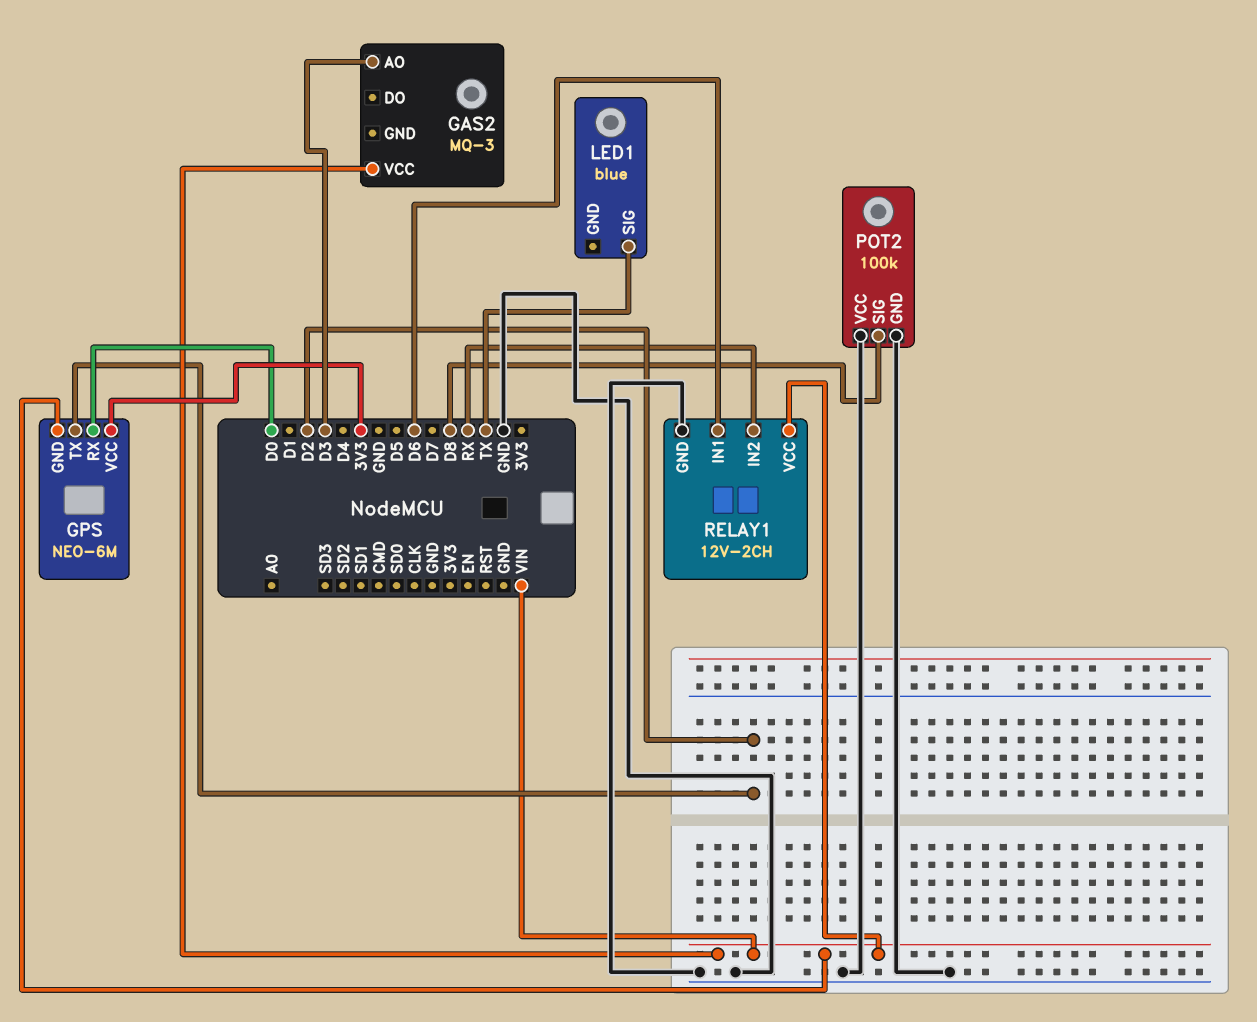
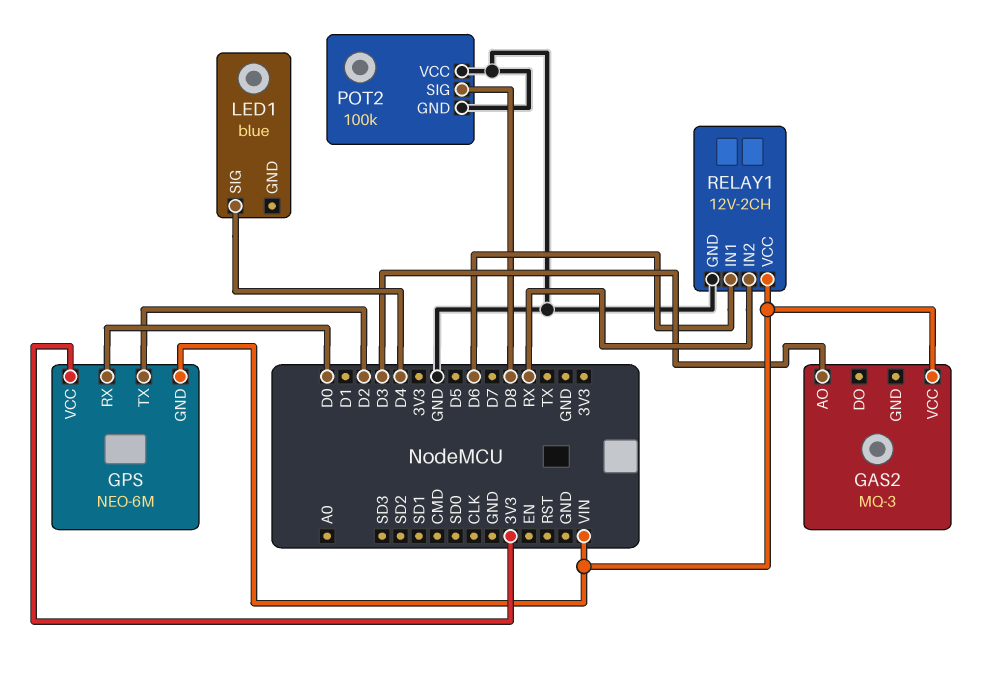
LED1 pin SIG: TX -> D4

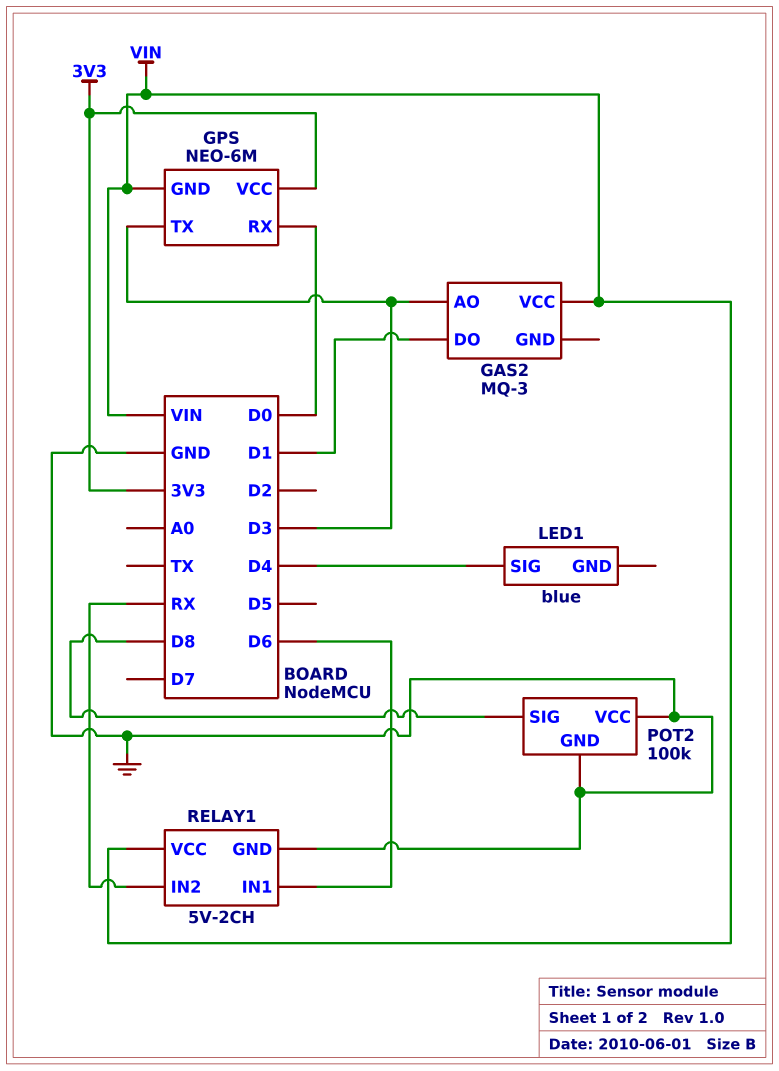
GAS2 pin DO: none -> D1
GPS pin TX: D2 -> D3
RELAY1: 12V-2CH -> 5V-2CH

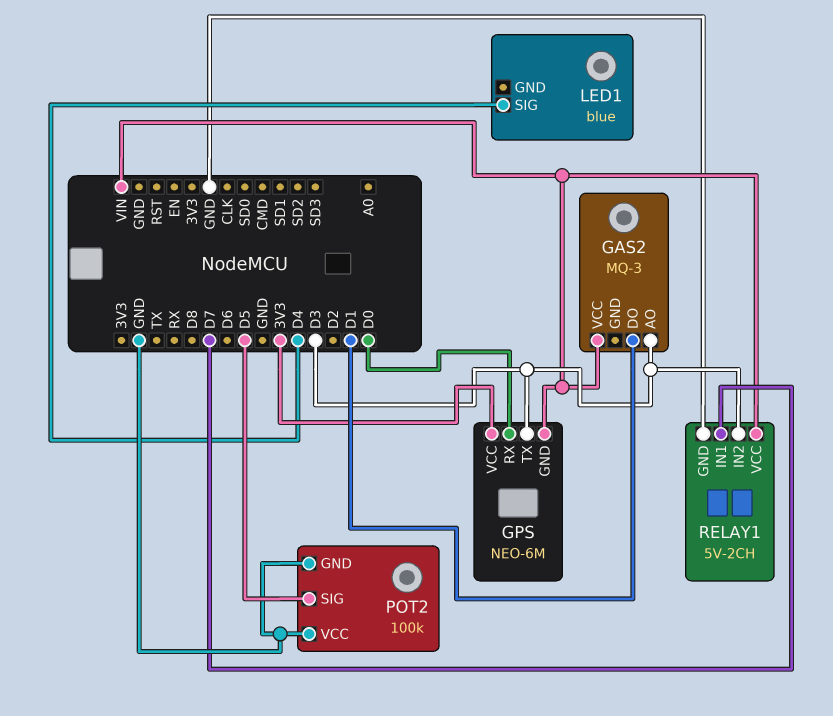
POT2 pin SIG: D8 -> D5
RELAY1 pin IN1: D6 -> D7
RELAY1 pin IN2: RX -> D3

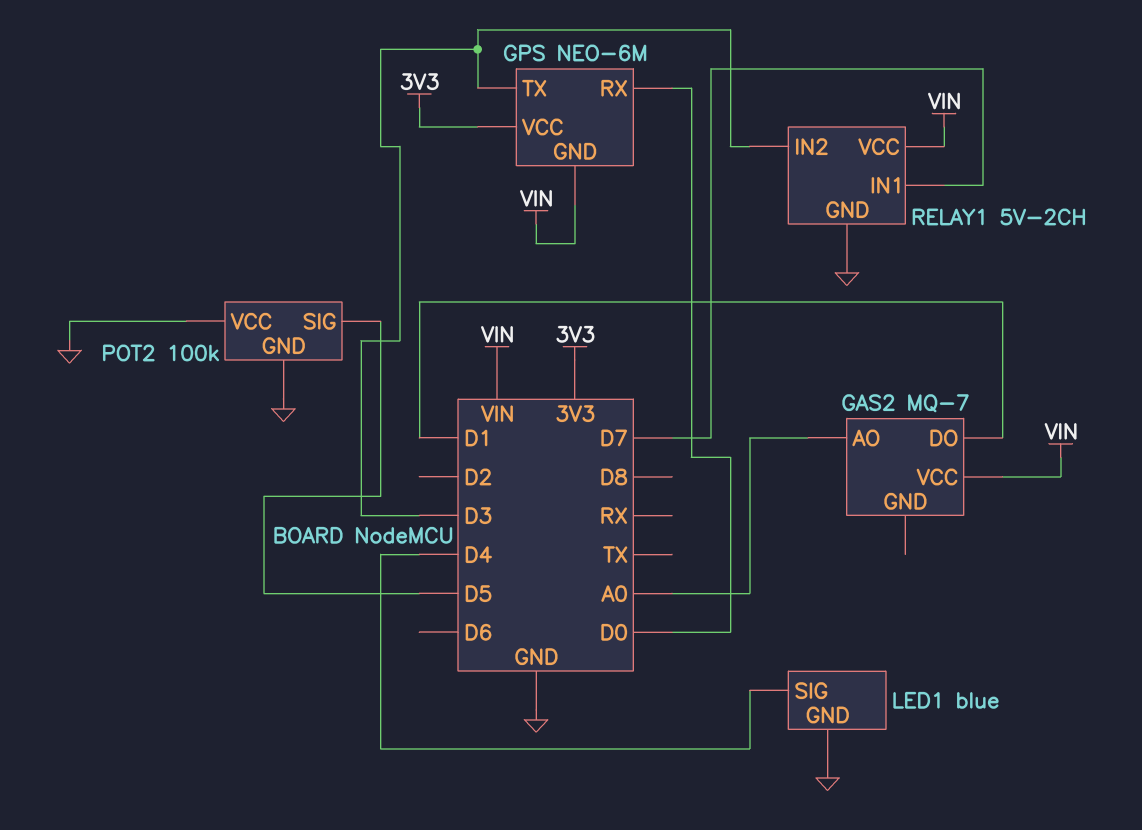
GAS2: MQ-3 -> MQ-7
GAS2 pin AO: D3 -> A0
LED1 pin GND: none -> GND

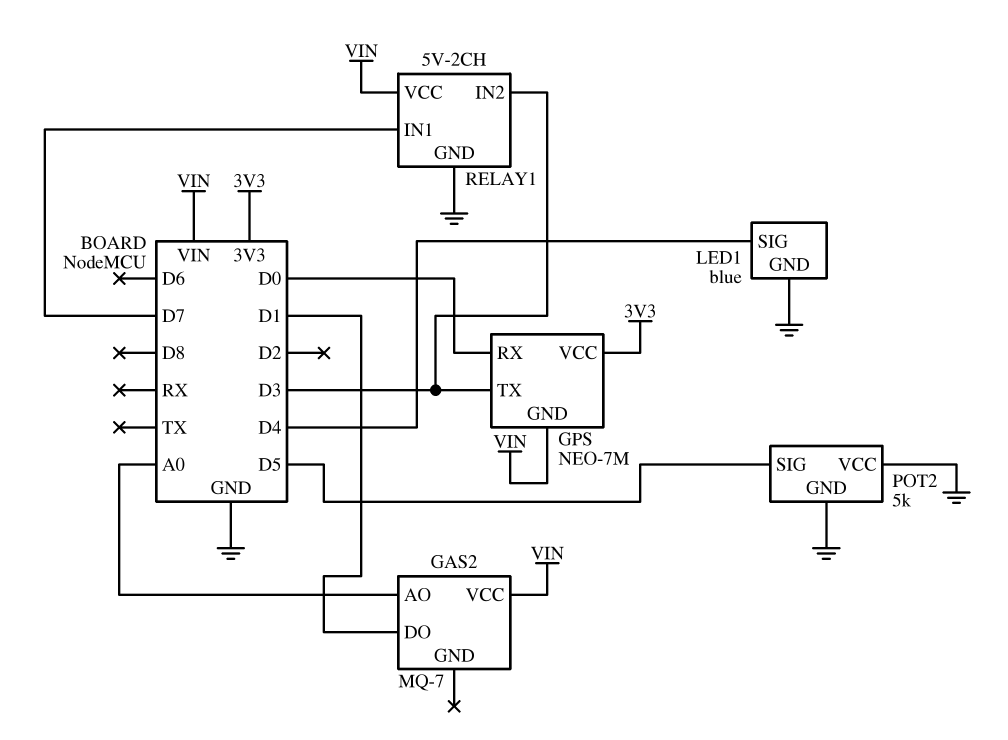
GPS: NEO-6M -> NEO-7M
POT2: 100k -> 5k

